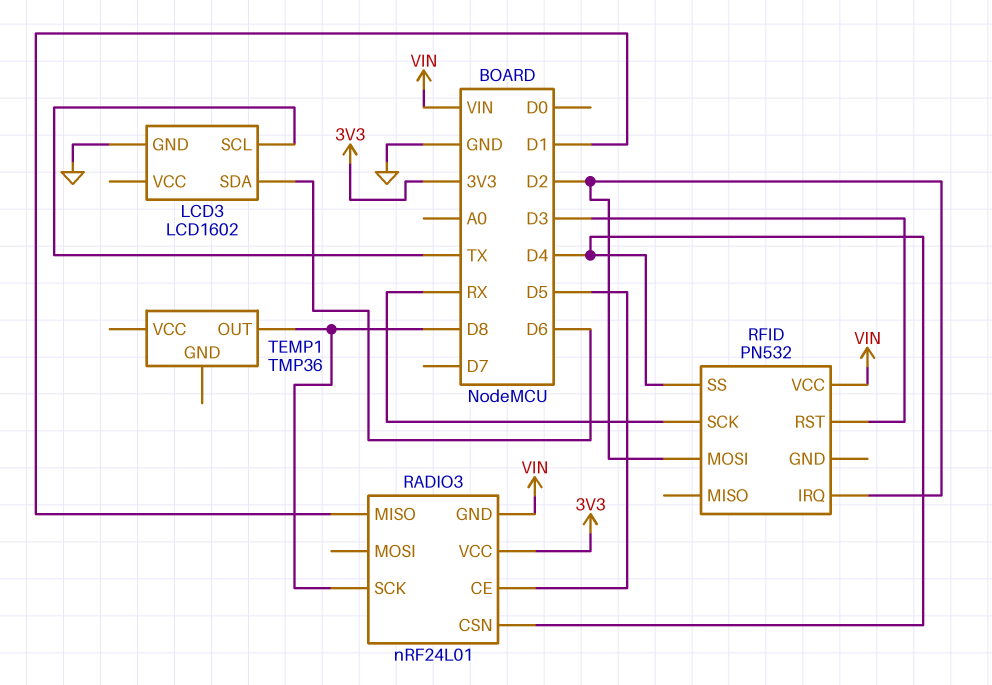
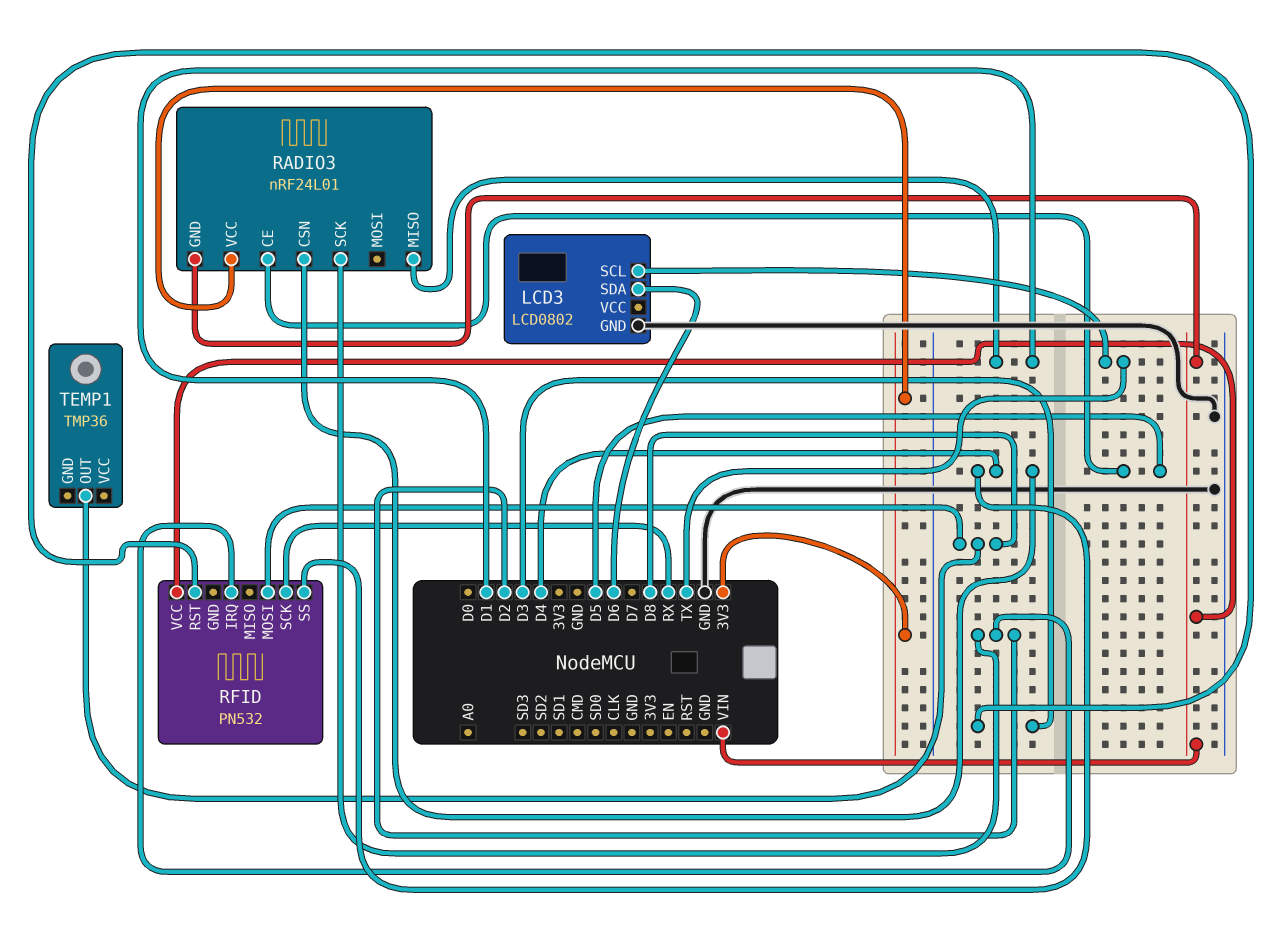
LCD3: LCD1602 -> LCD0802
RADIO3 pin SCK: D8 -> D2
RFID pin MOSI: D2 -> D8

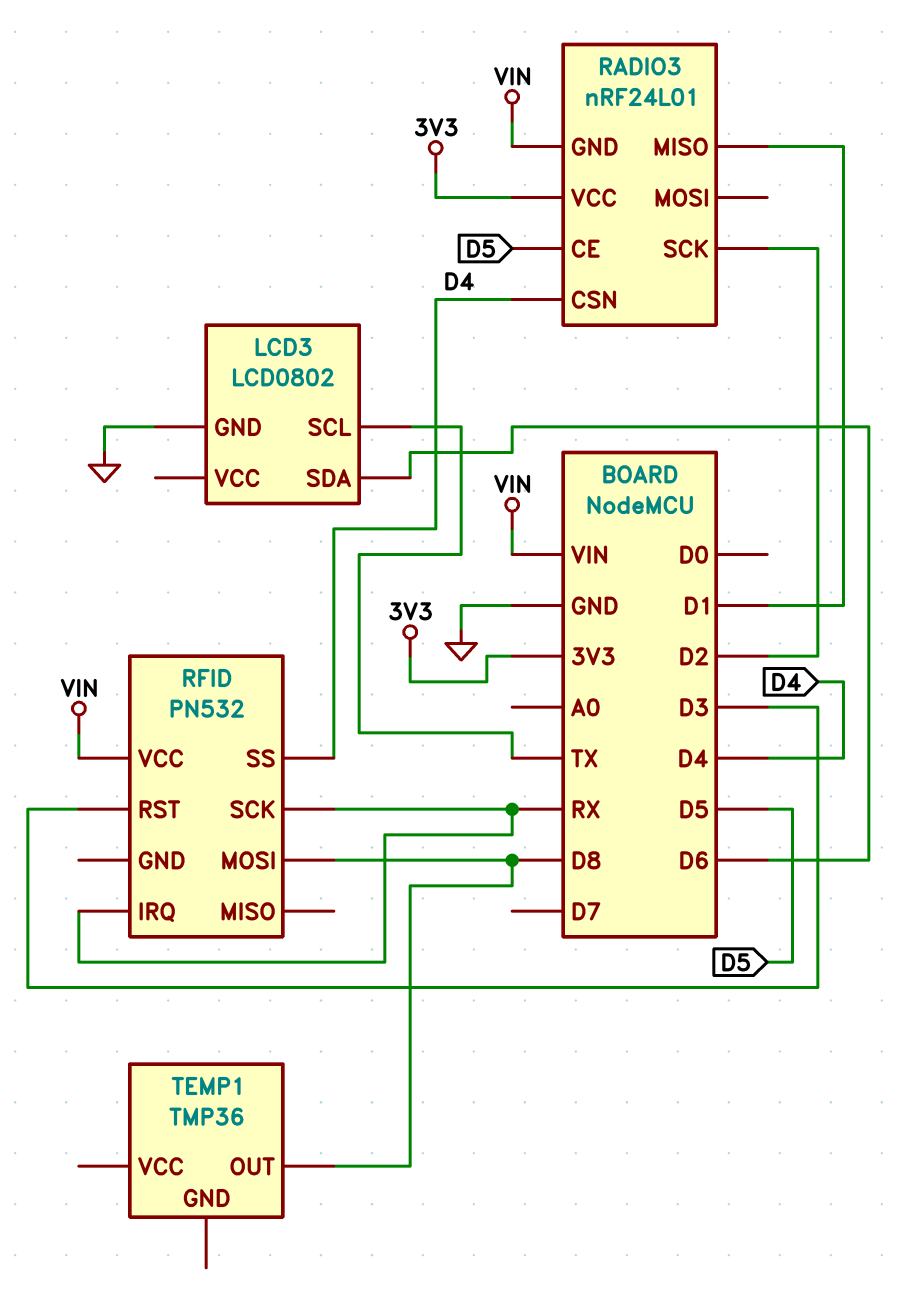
RFID pin IRQ: D2 -> RX

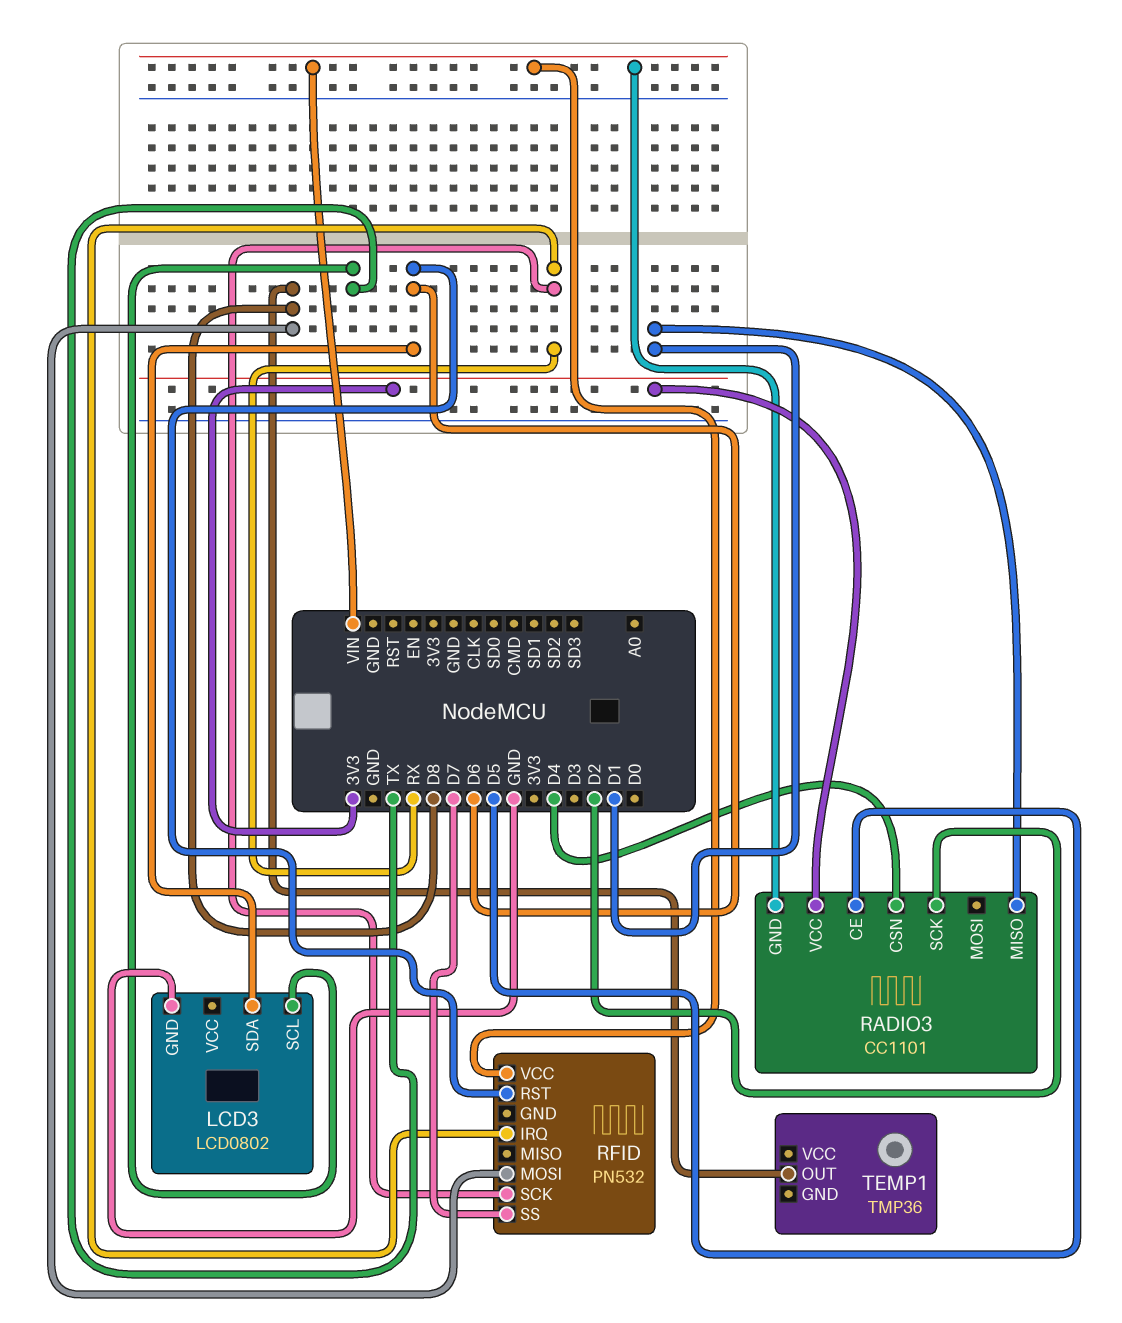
RADIO3: nRF24L01 -> CC1101
RFID pin RST: D3 -> D6
RFID pin SS: D4 -> D7

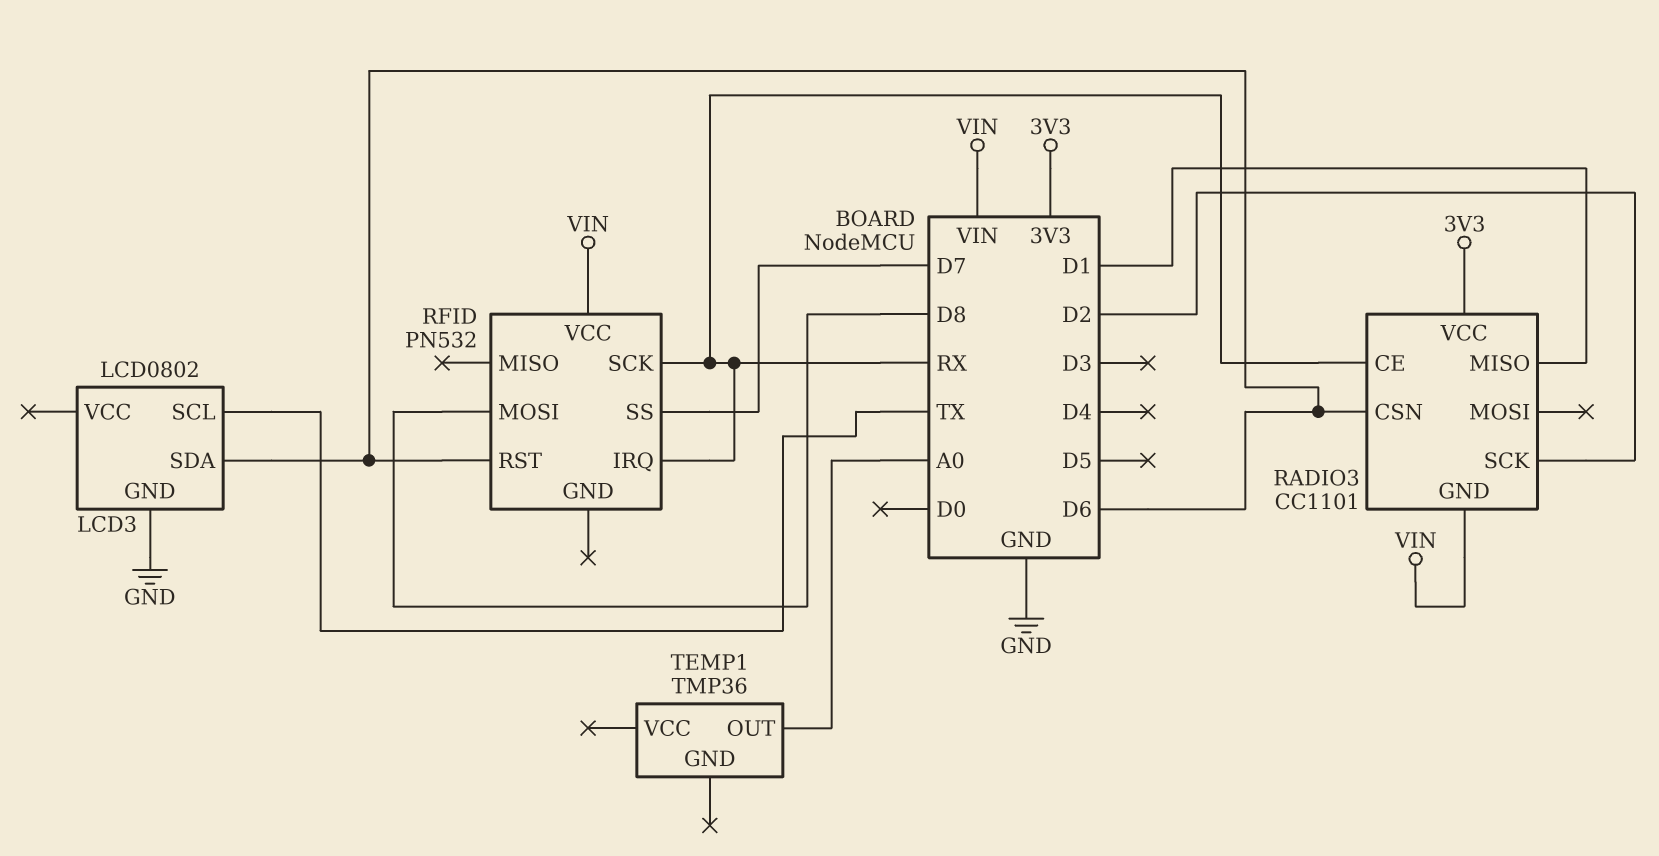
RADIO3 pin CE: D5 -> RX
RADIO3 pin CSN: D4 -> D6
TEMP1 pin OUT: D8 -> A0

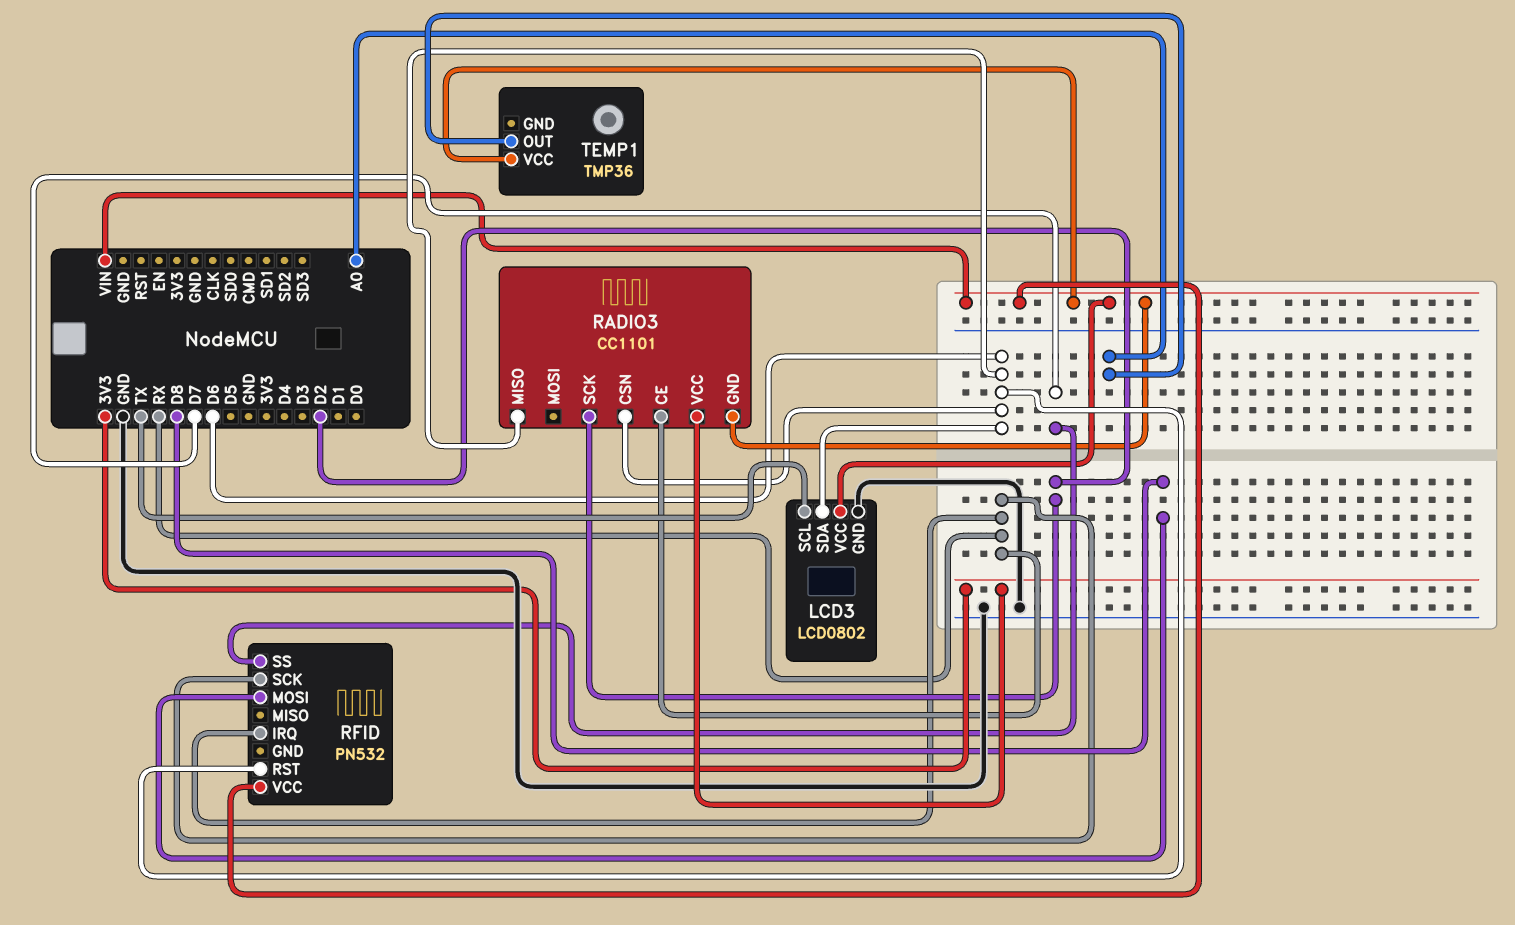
LCD3 pin VCC: none -> VIN
RADIO3 pin MISO: D1 -> D6
TEMP1 pin VCC: none -> VIN

